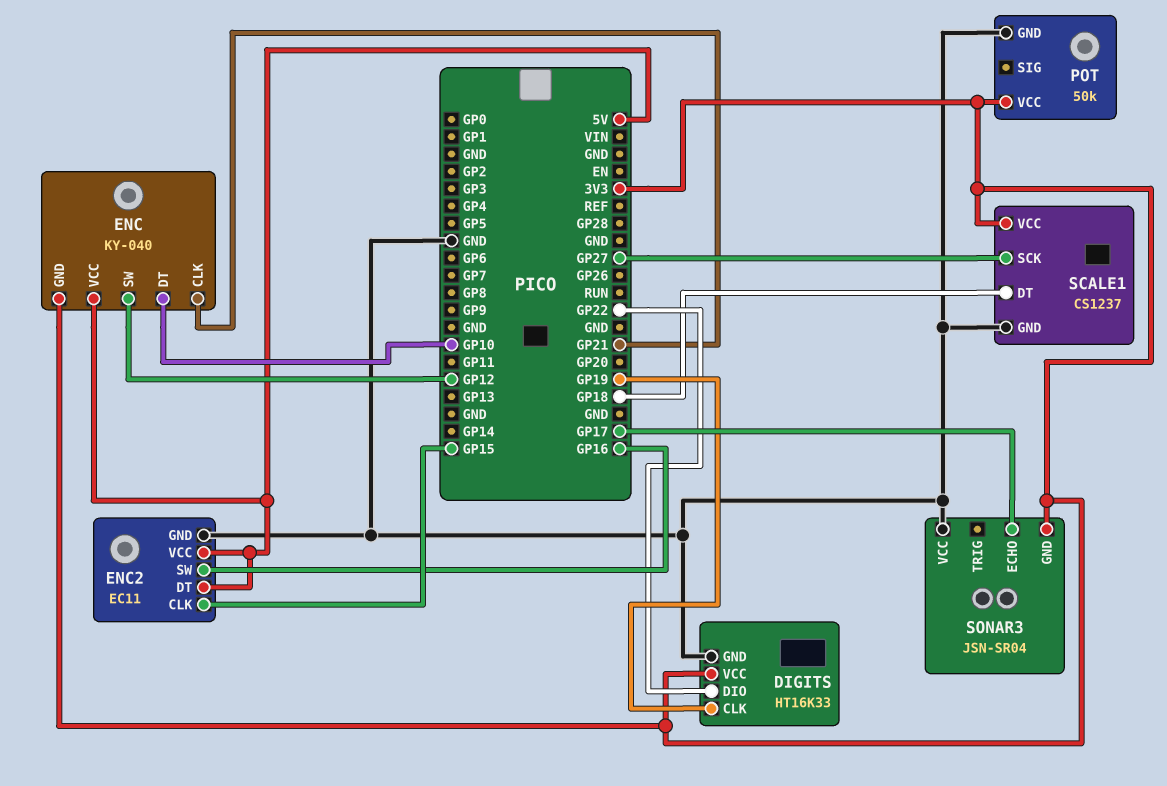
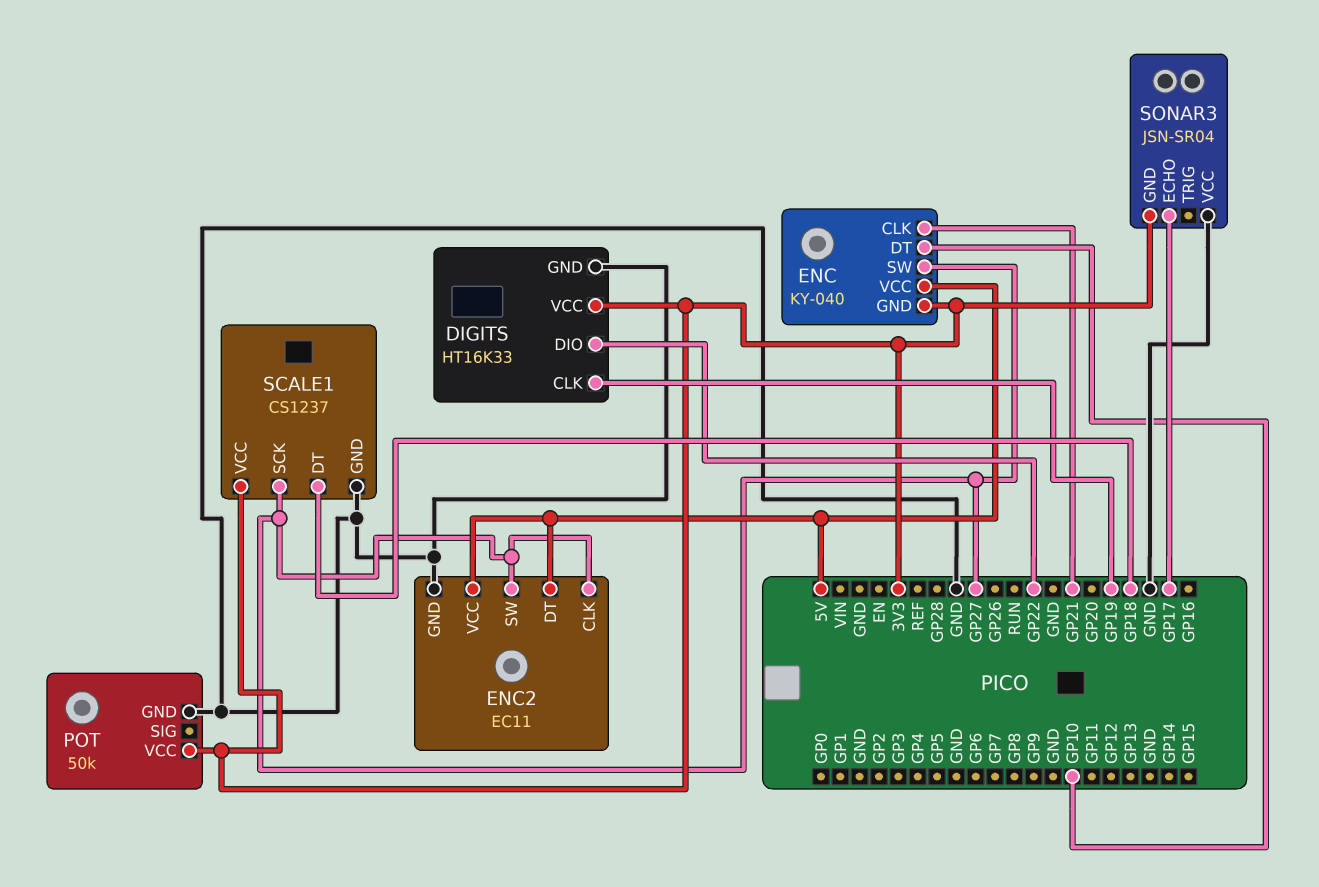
ENC pin SW: GP12 -> GP27
ENC2 pin CLK: GP15 -> GP27
ENC2 pin SW: GP16 -> GP27

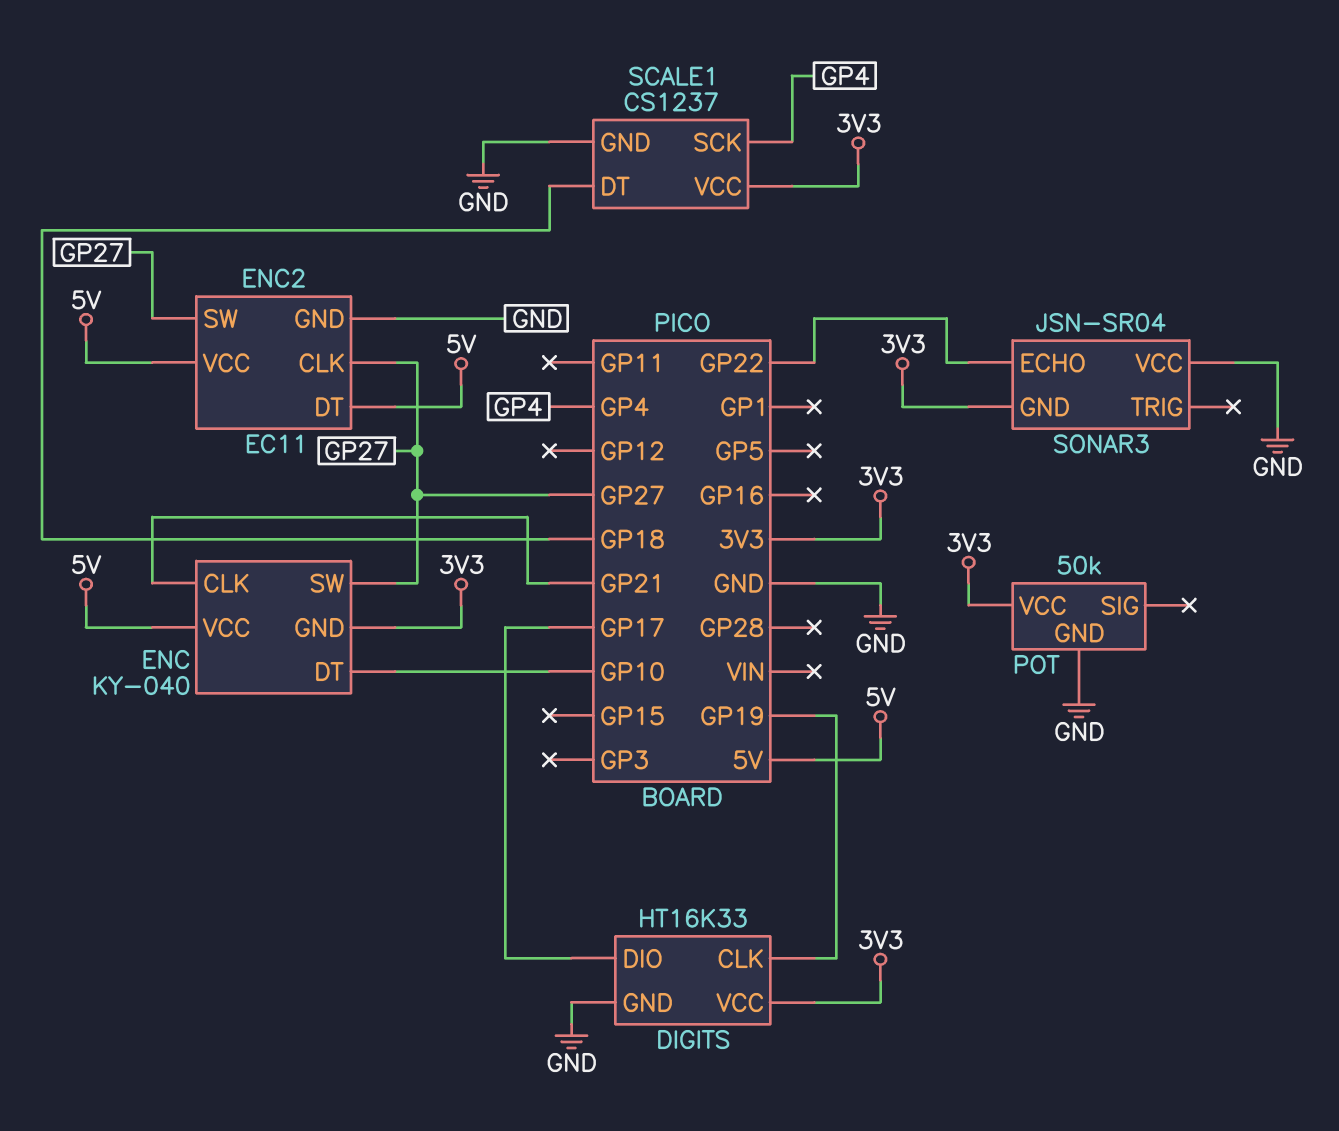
DIGITS pin DIO: GP22 -> GP17
SCALE1 pin SCK: GP27 -> GP4
SONAR3 pin ECHO: GP17 -> GP22

